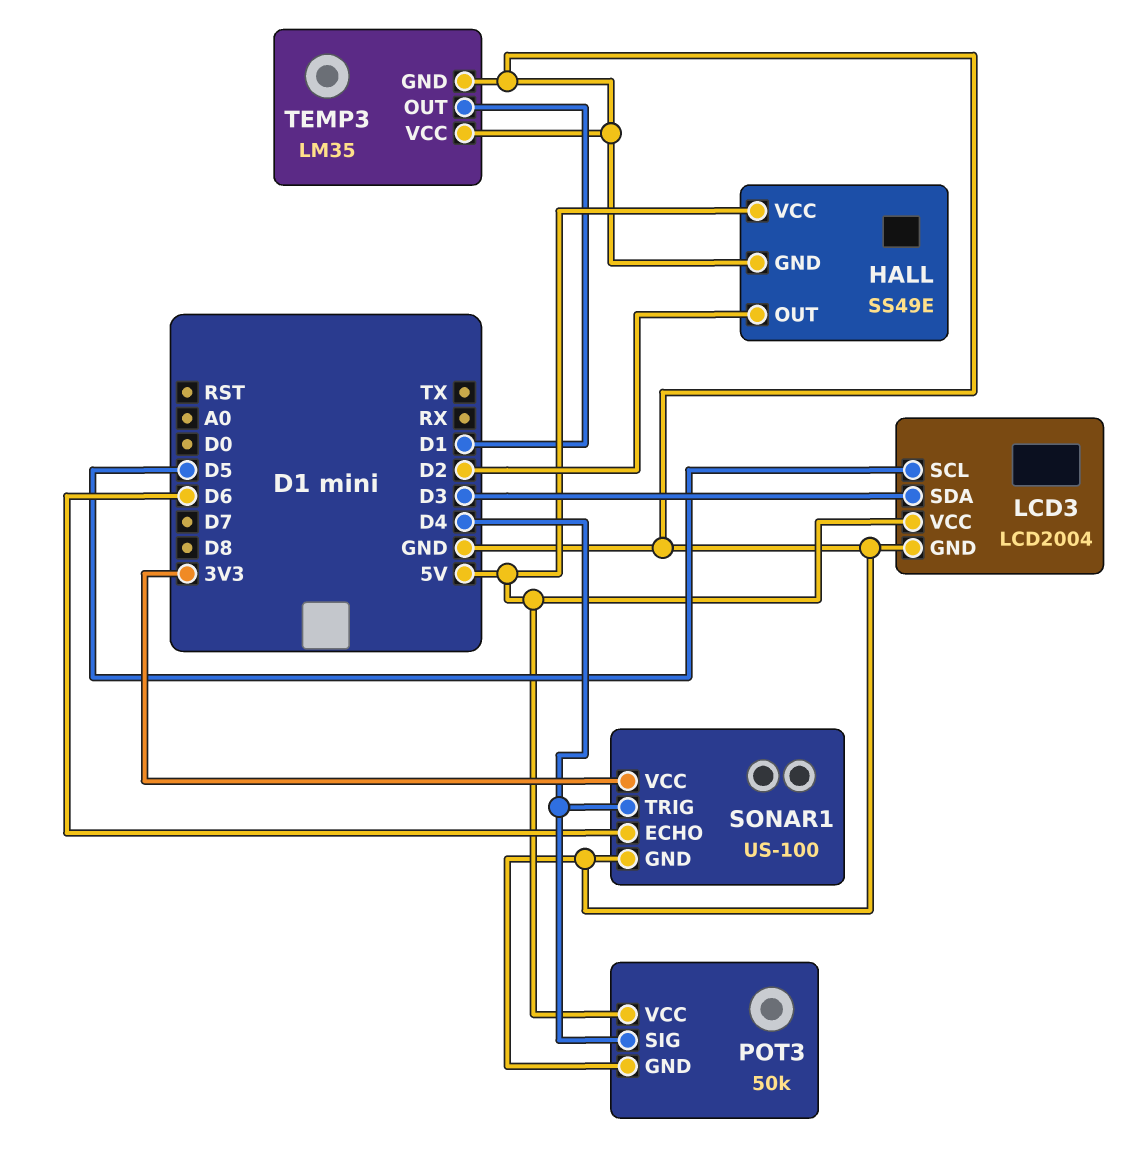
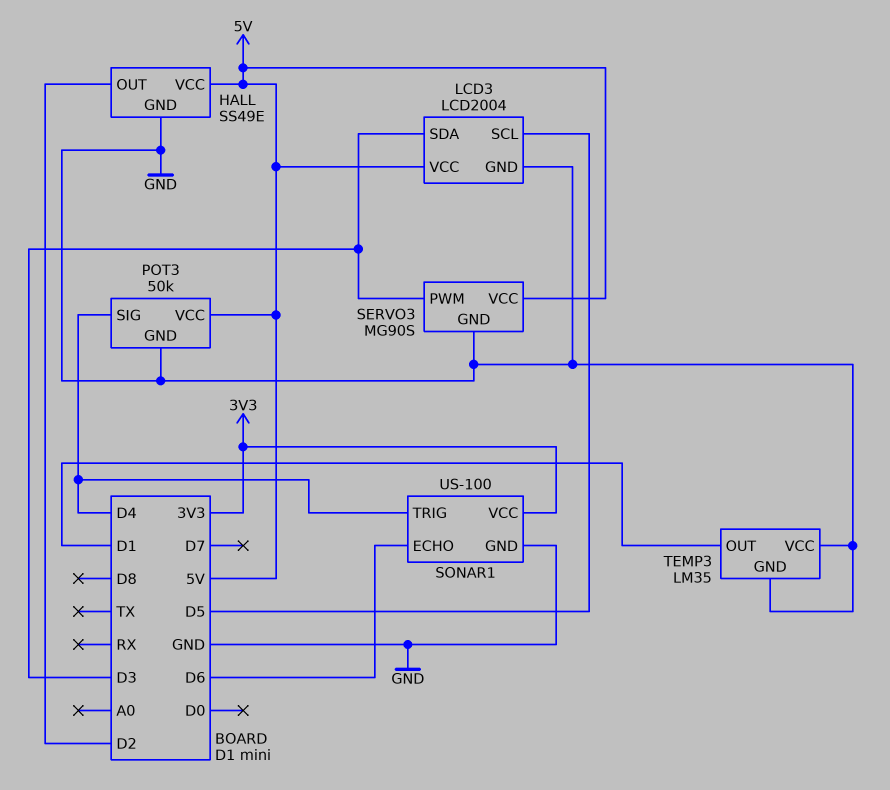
SERVO3: none -> MG90S
SERVO3 pin GND: none -> GND
SERVO3 pin PWM: none -> D3
SERVO3 pin VCC: none -> 5V

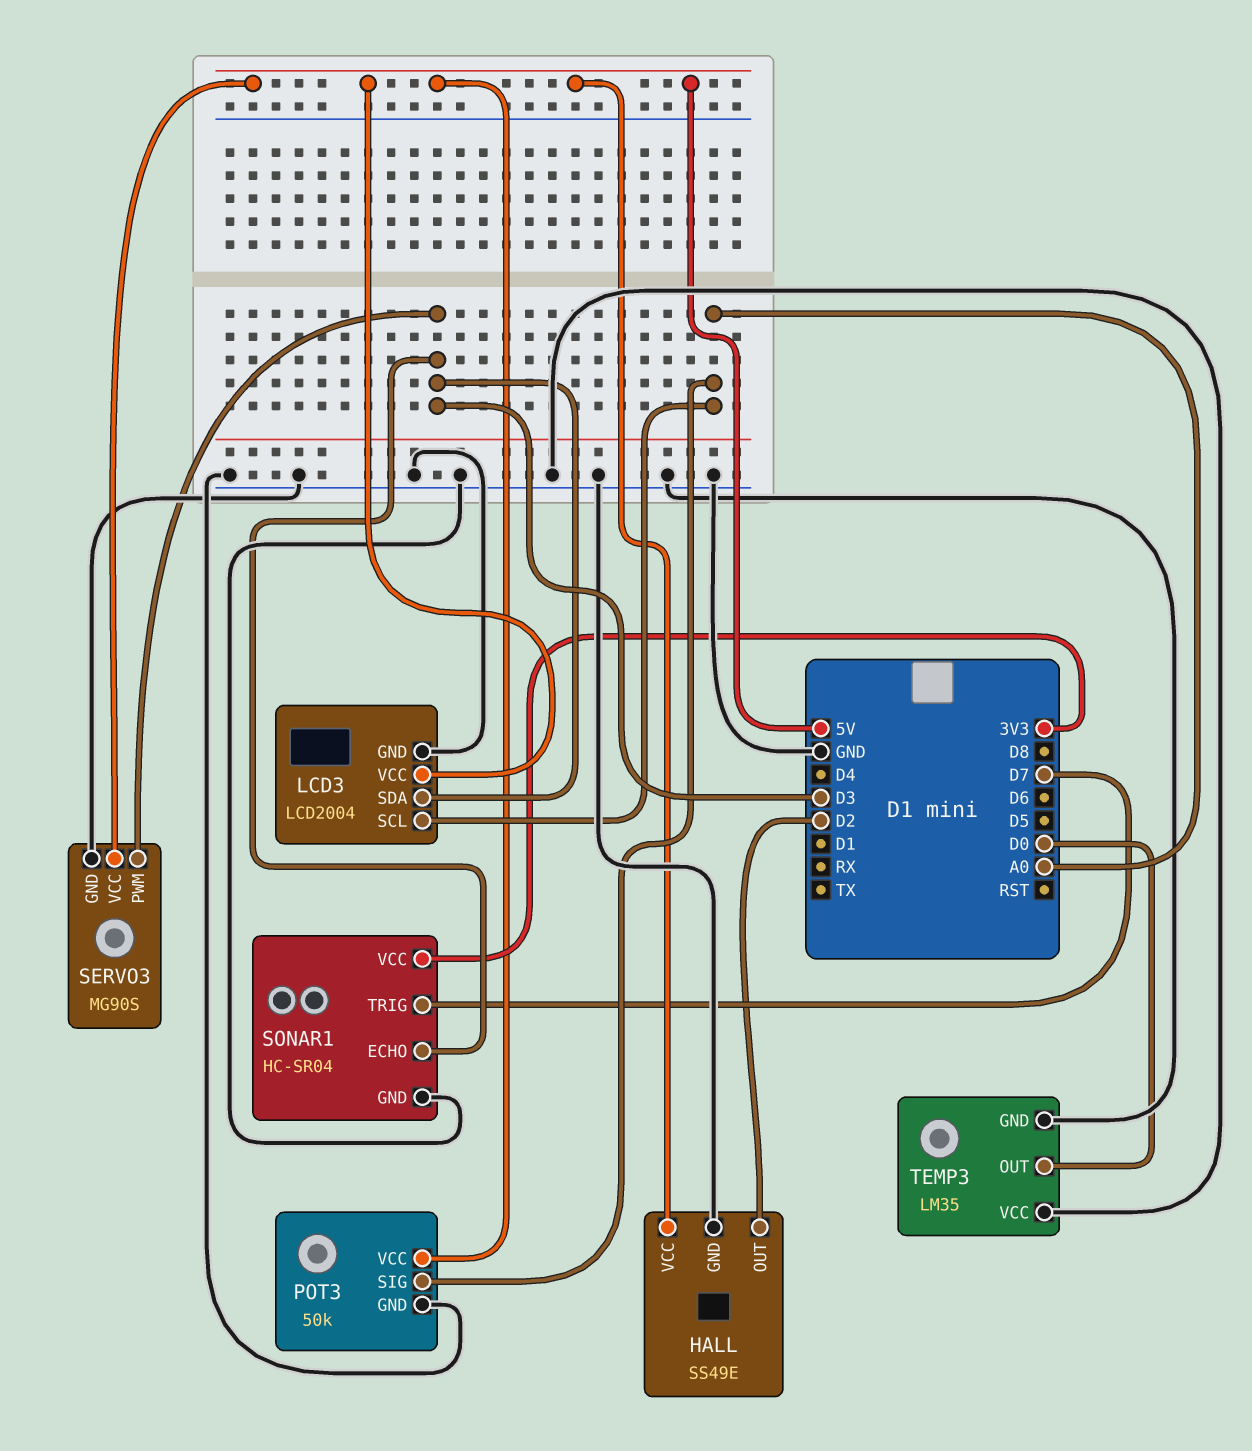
LCD3 pin SCL: D5 -> A0
POT3 pin SIG: D4 -> A0
SONAR1: US-100 -> HC-SR04
SONAR1 pin ECHO: D6 -> D3
SONAR1 pin TRIG: D4 -> D7
TEMP3 pin OUT: D1 -> D0

